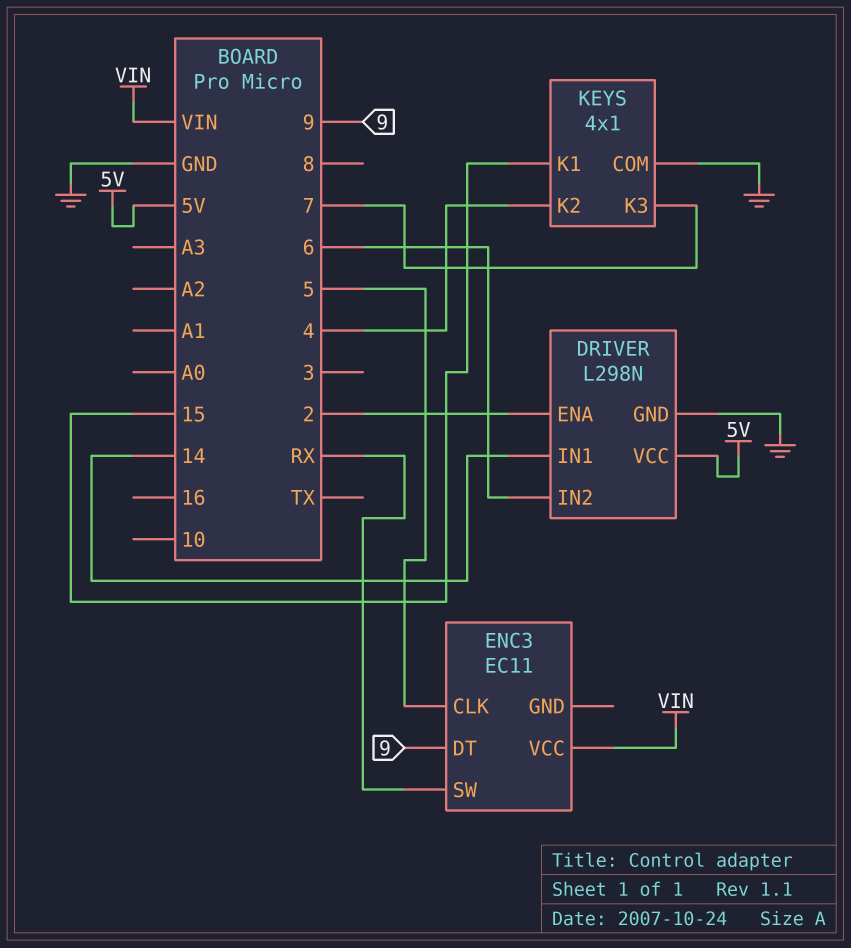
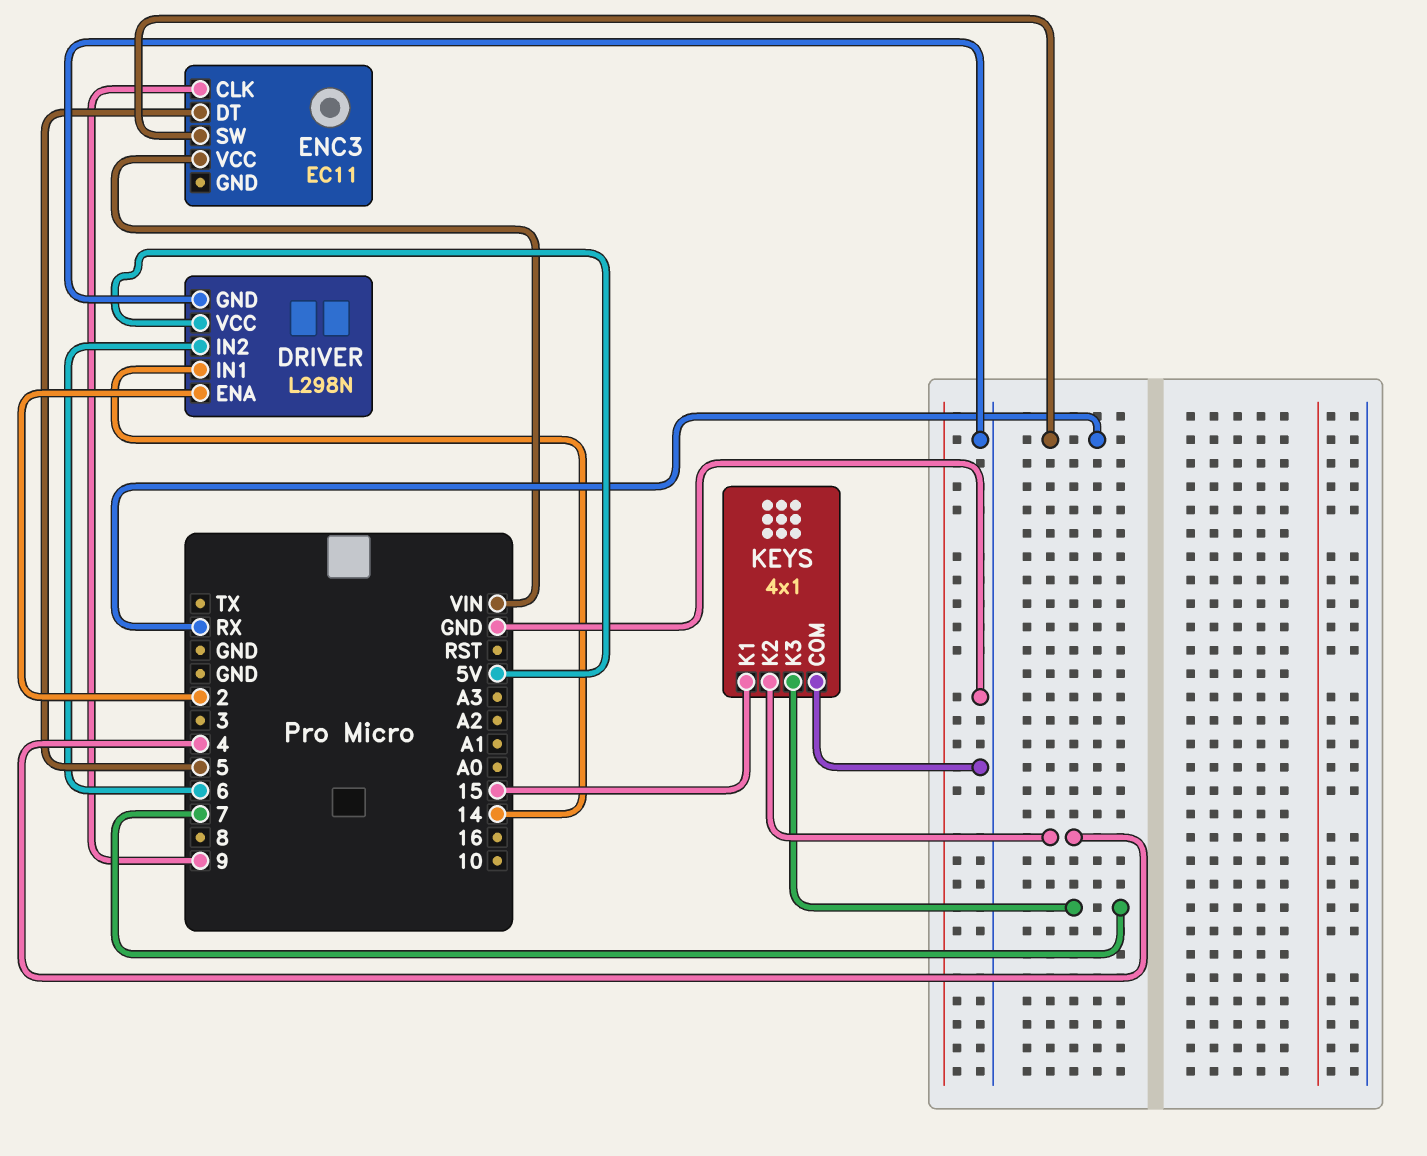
ENC3 pin CLK: 5 -> 9
ENC3 pin DT: 9 -> 5

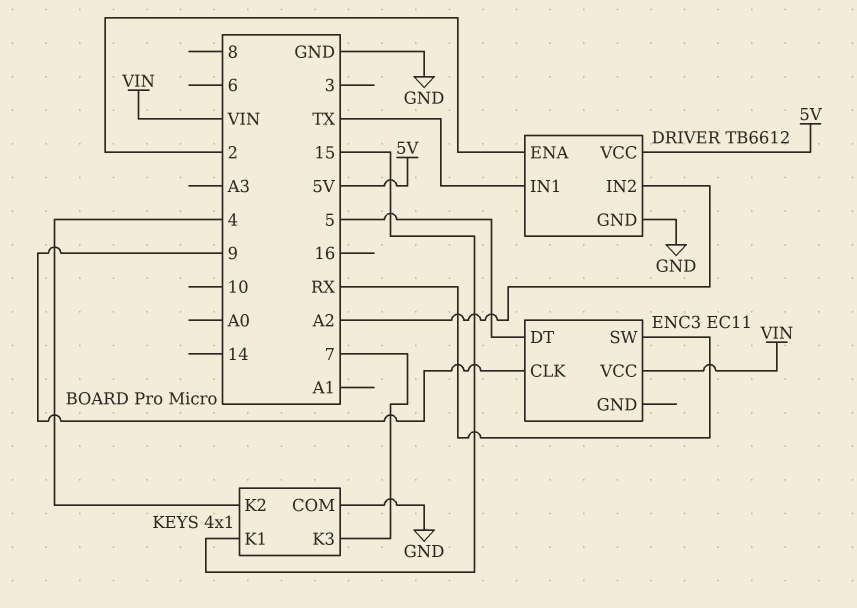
DRIVER: L298N -> TB6612
DRIVER pin IN1: 14 -> TX
DRIVER pin IN2: 6 -> A2

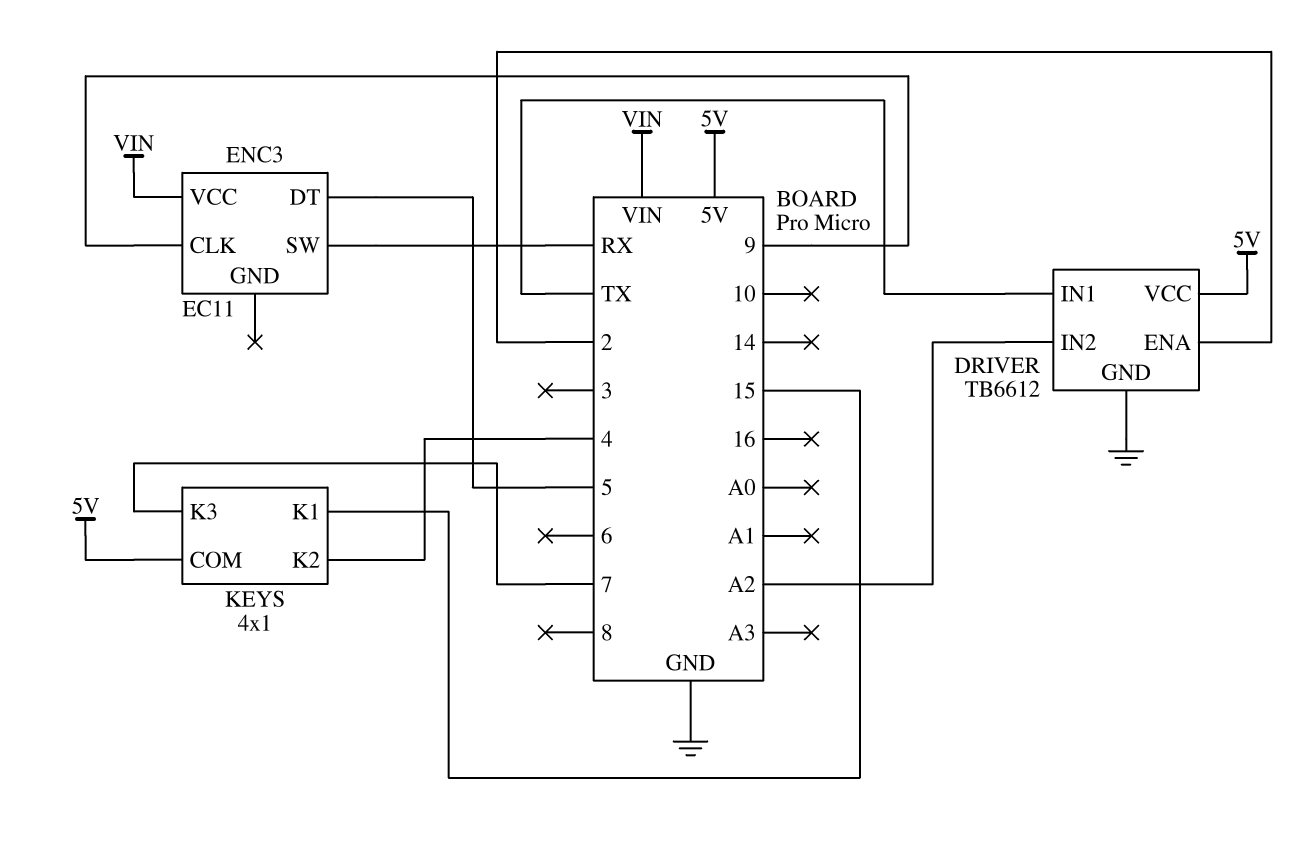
KEYS pin COM: GND -> 5V

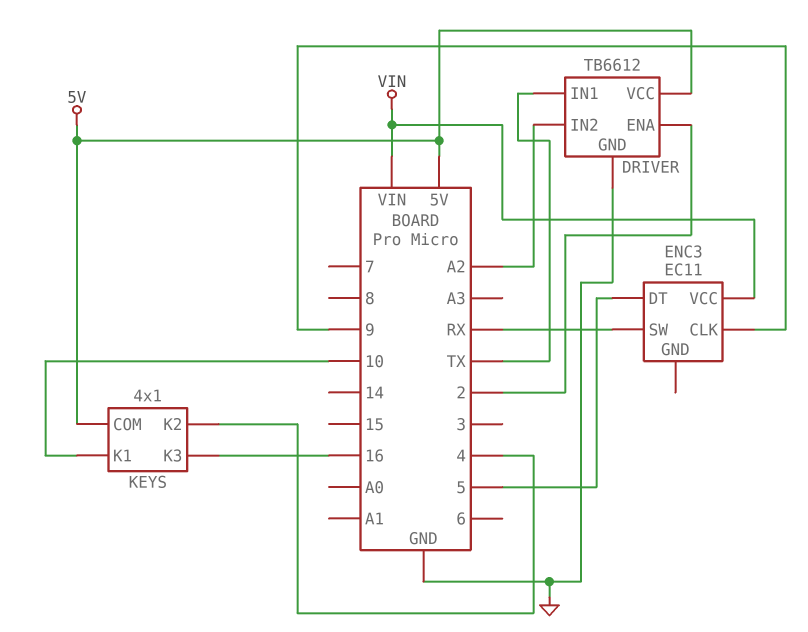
KEYS pin K1: 15 -> 10
KEYS pin K3: 7 -> 16

